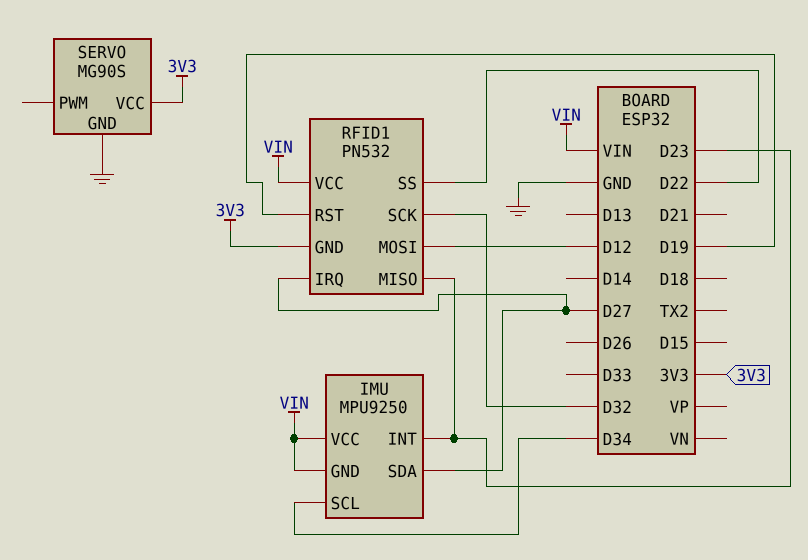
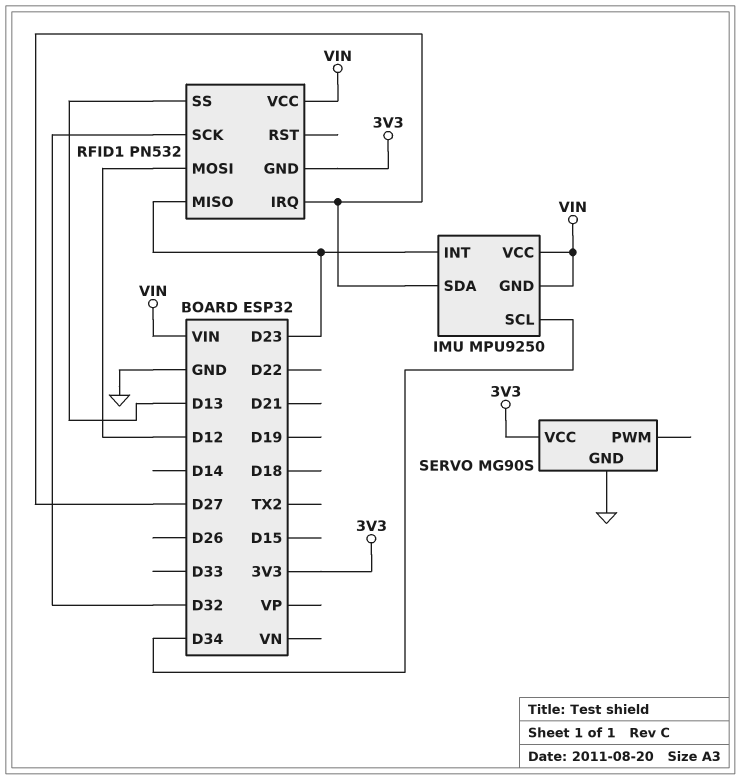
RFID1 pin RST: D19 -> none
RFID1 pin SS: D22 -> D13

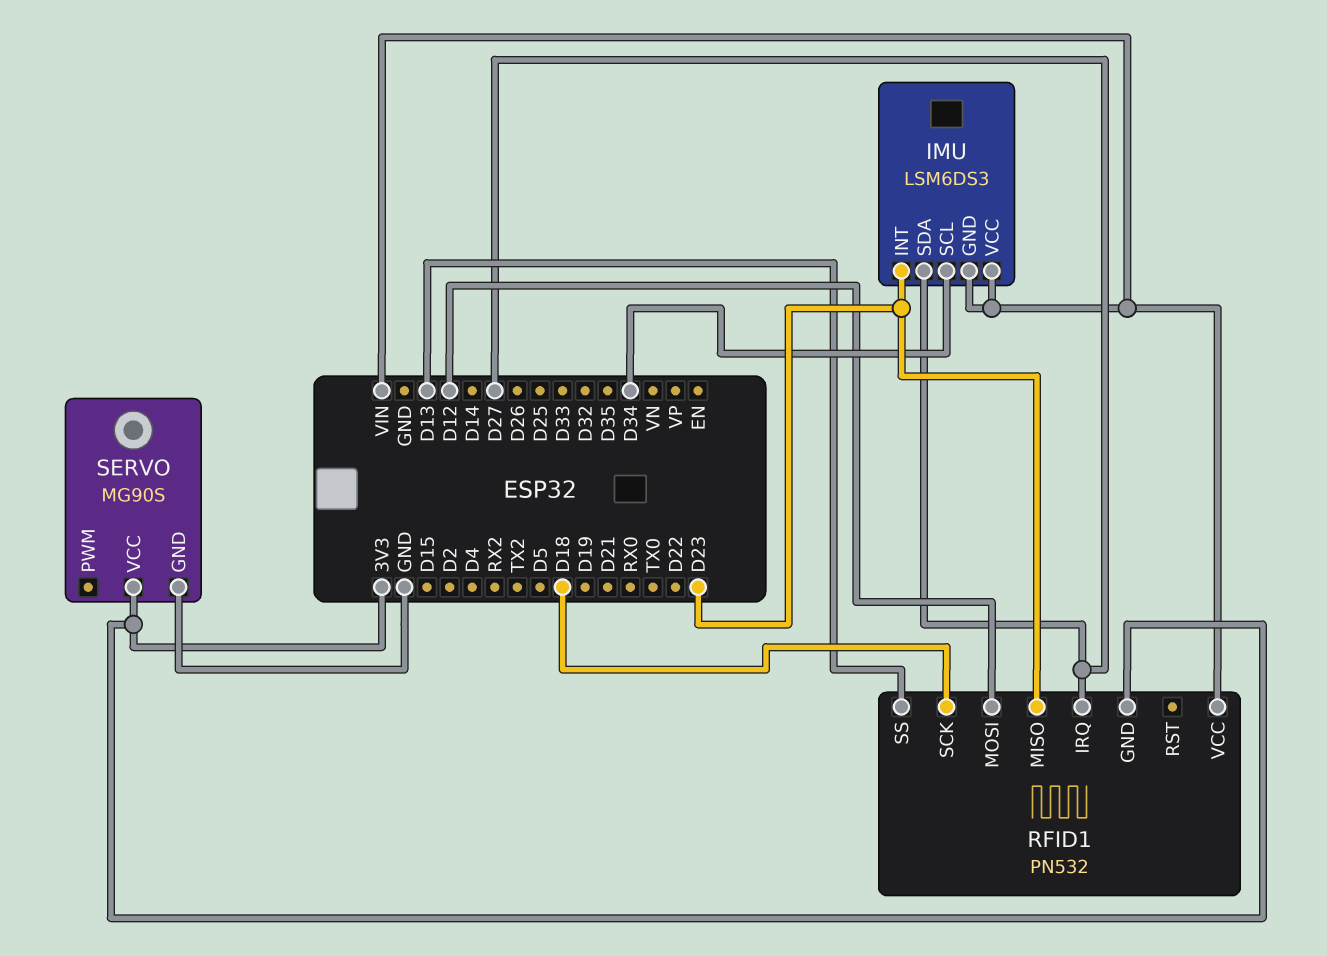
IMU: MPU9250 -> LSM6DS3
RFID1 pin SCK: D32 -> D18

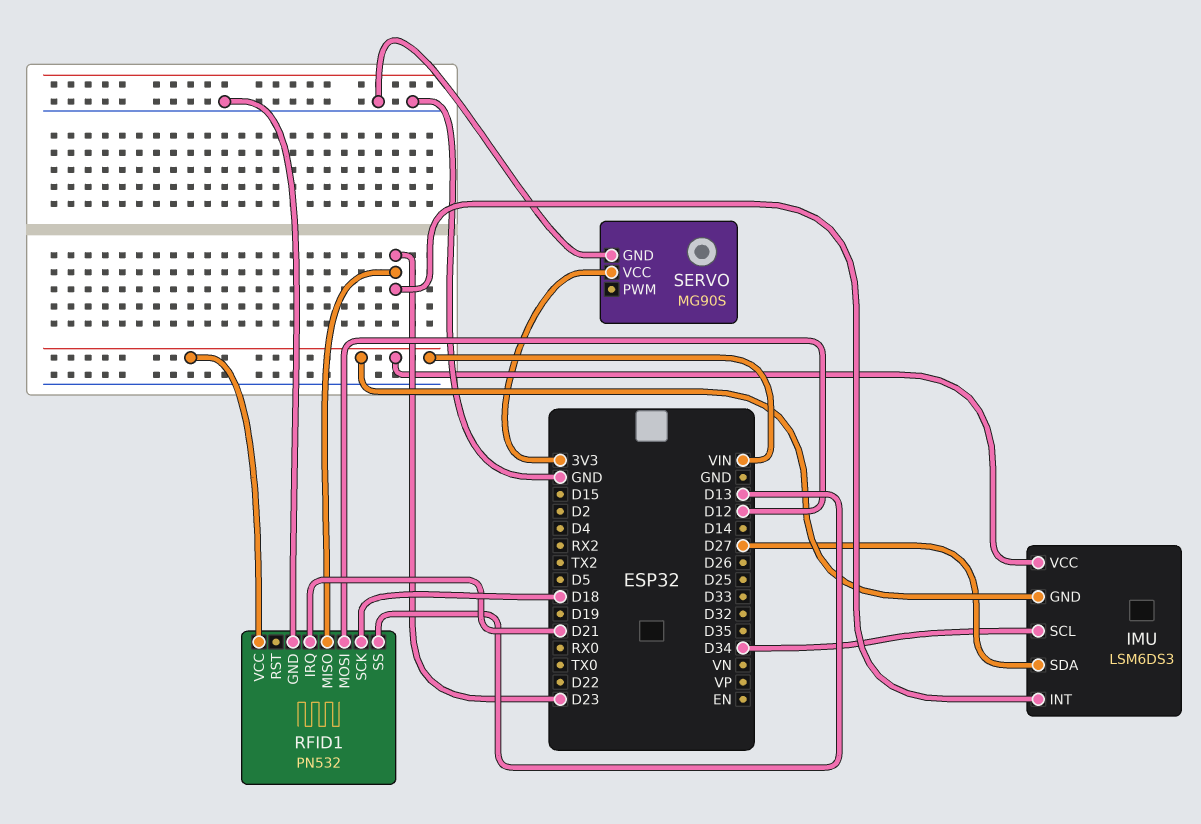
RFID1 pin GND: 3V3 -> GND
RFID1 pin IRQ: D27 -> D21

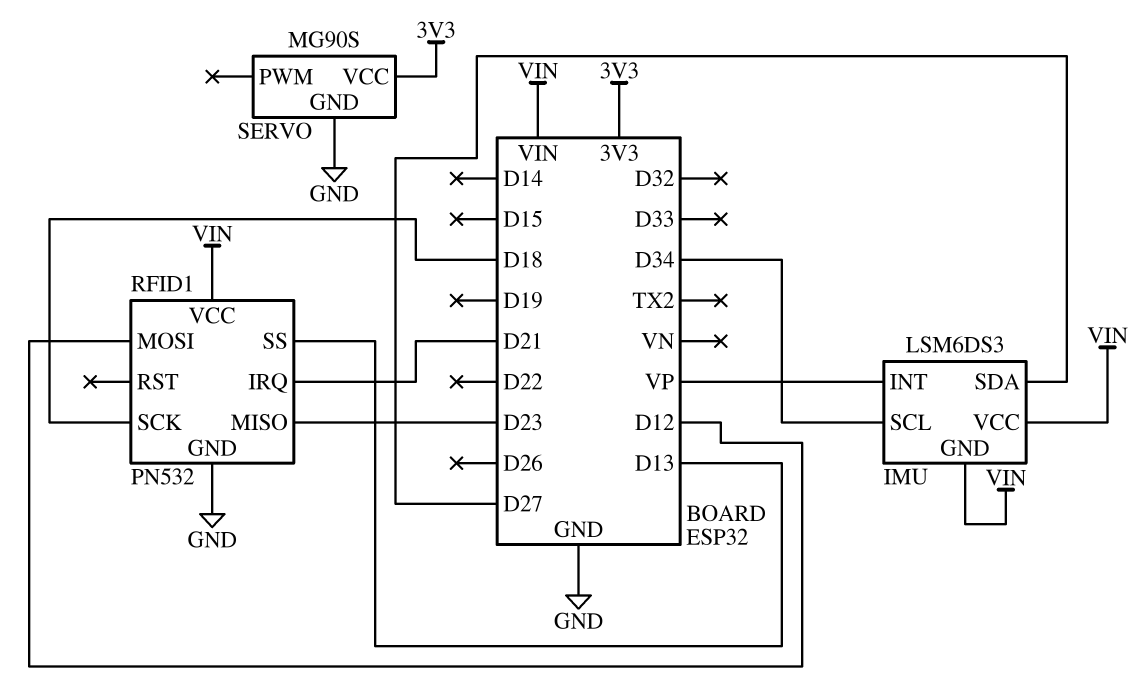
IMU pin INT: D23 -> VP

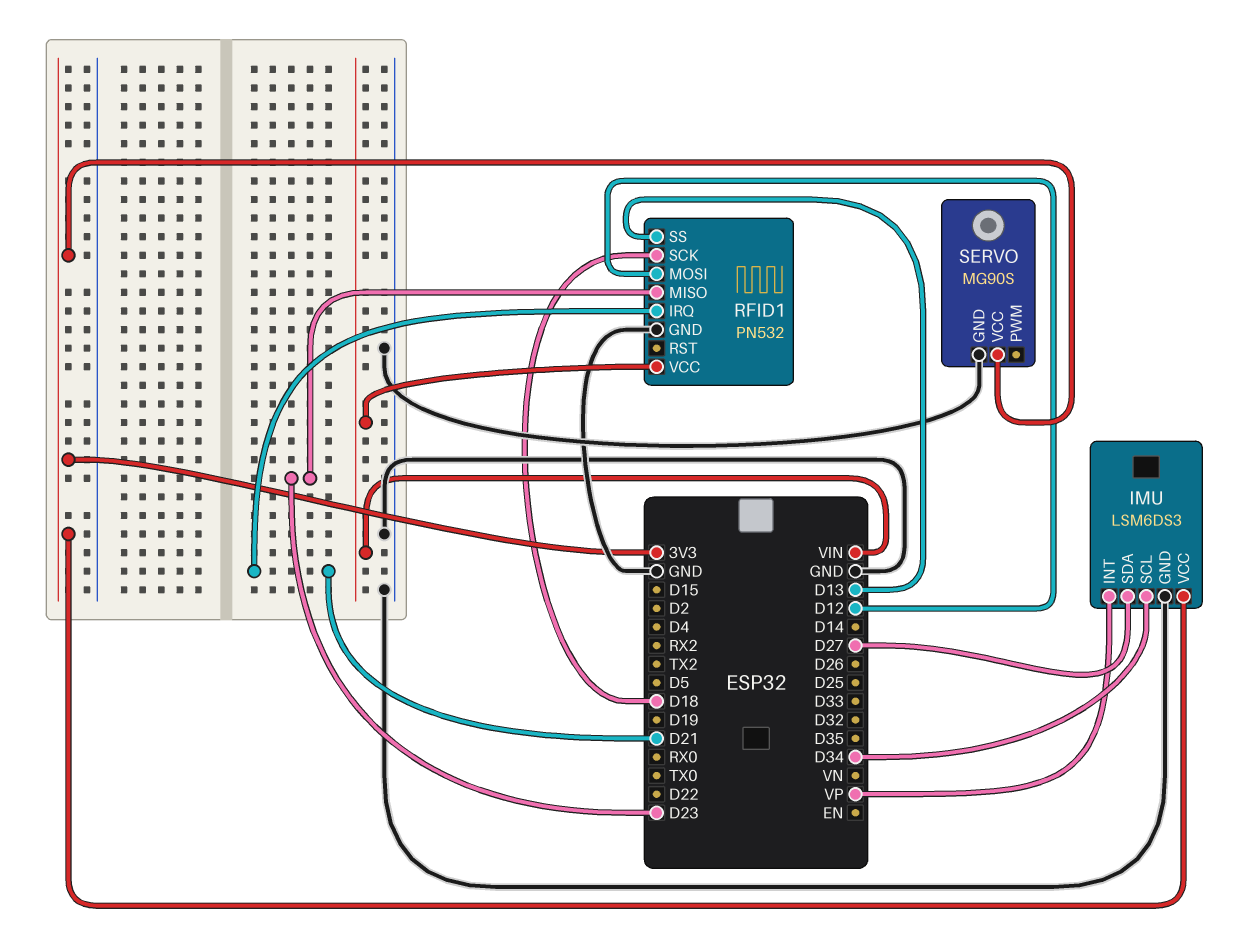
IMU pin GND: VIN -> GND
IMU pin VCC: VIN -> 3V3

